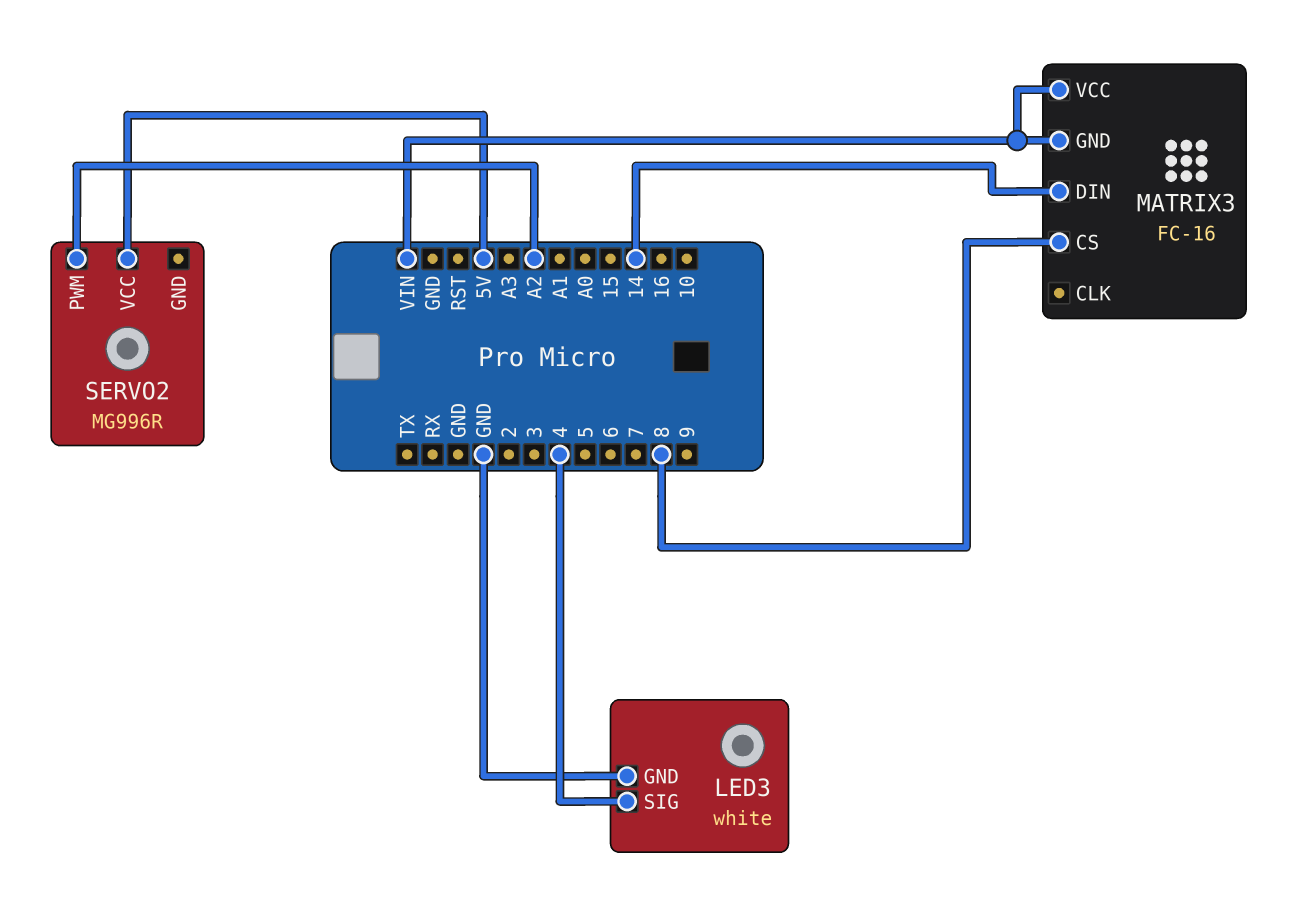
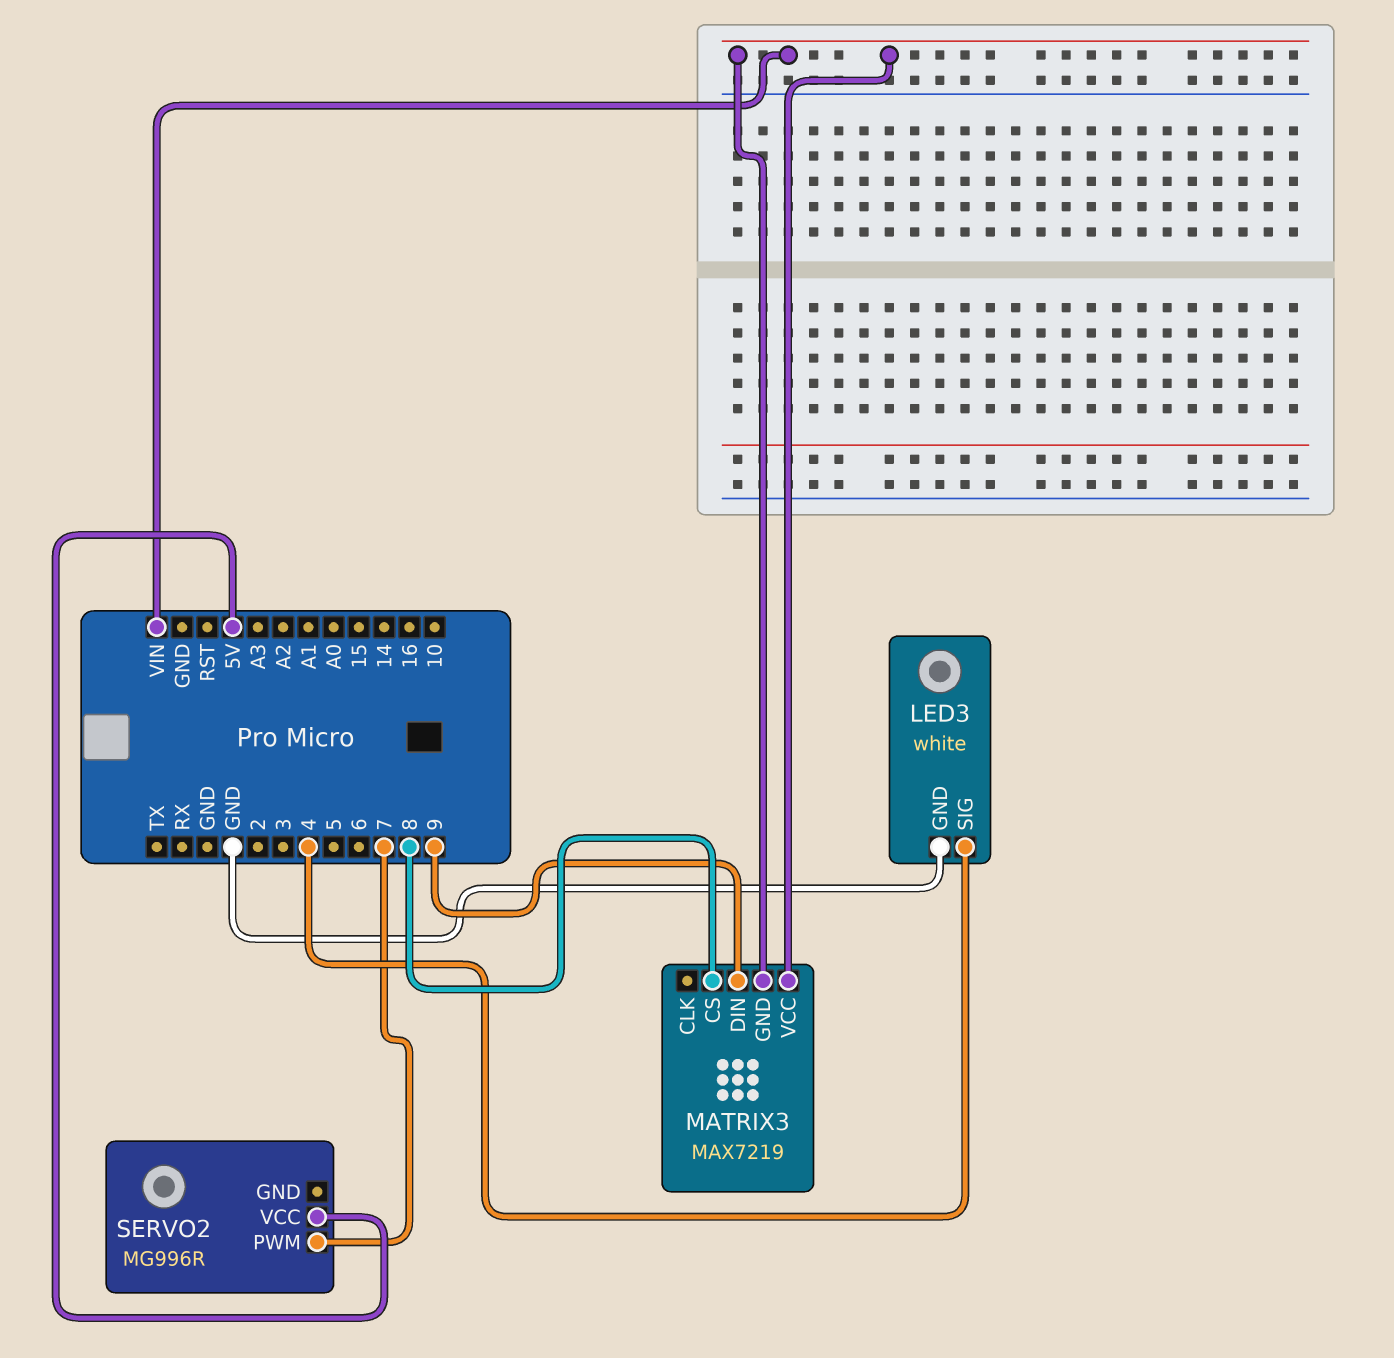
MATRIX3: FC-16 -> MAX7219
MATRIX3 pin DIN: 14 -> 9
SERVO2 pin PWM: A2 -> 7

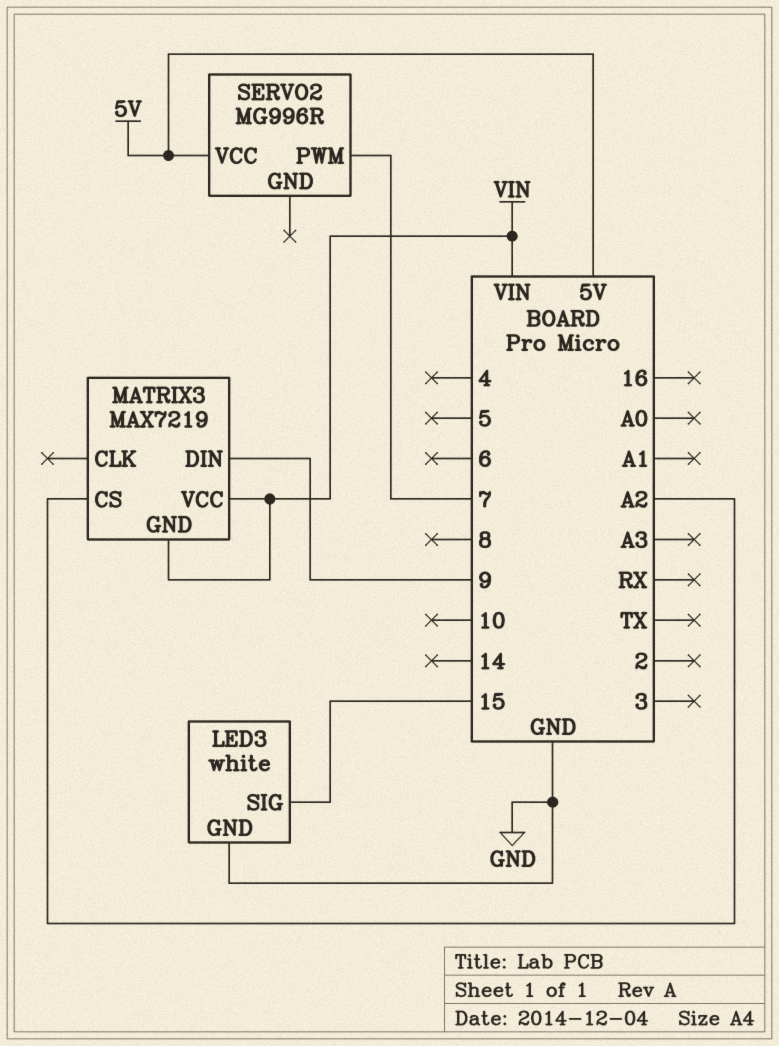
LED3 pin SIG: 4 -> 15
MATRIX3 pin CS: 8 -> A2

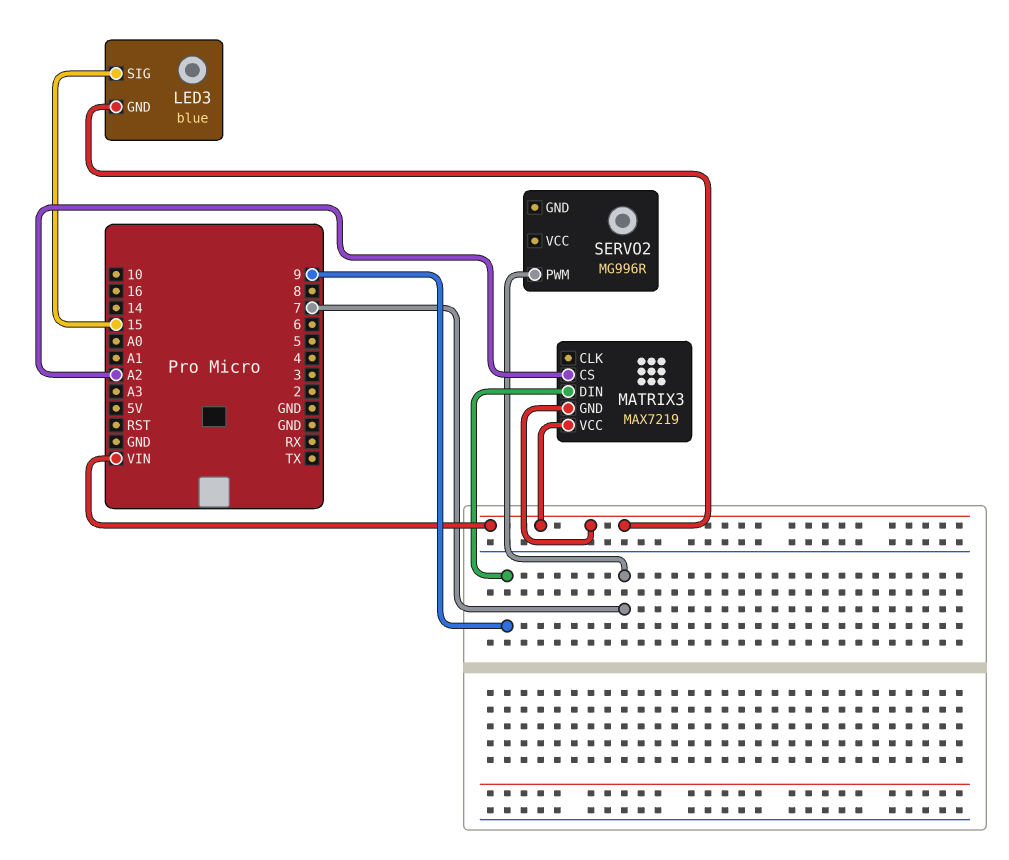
LED3: white -> blue
LED3 pin GND: GND -> VIN
SERVO2 pin VCC: 5V -> none

